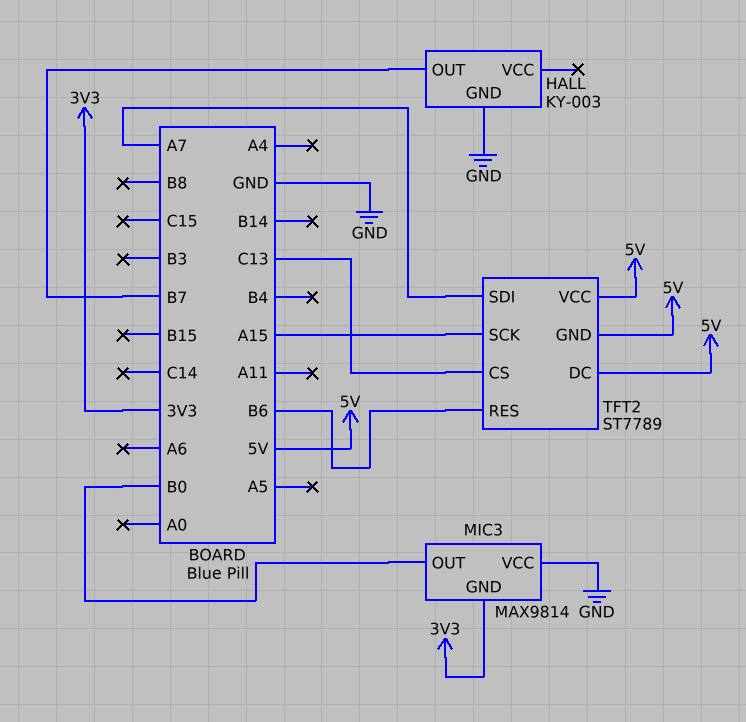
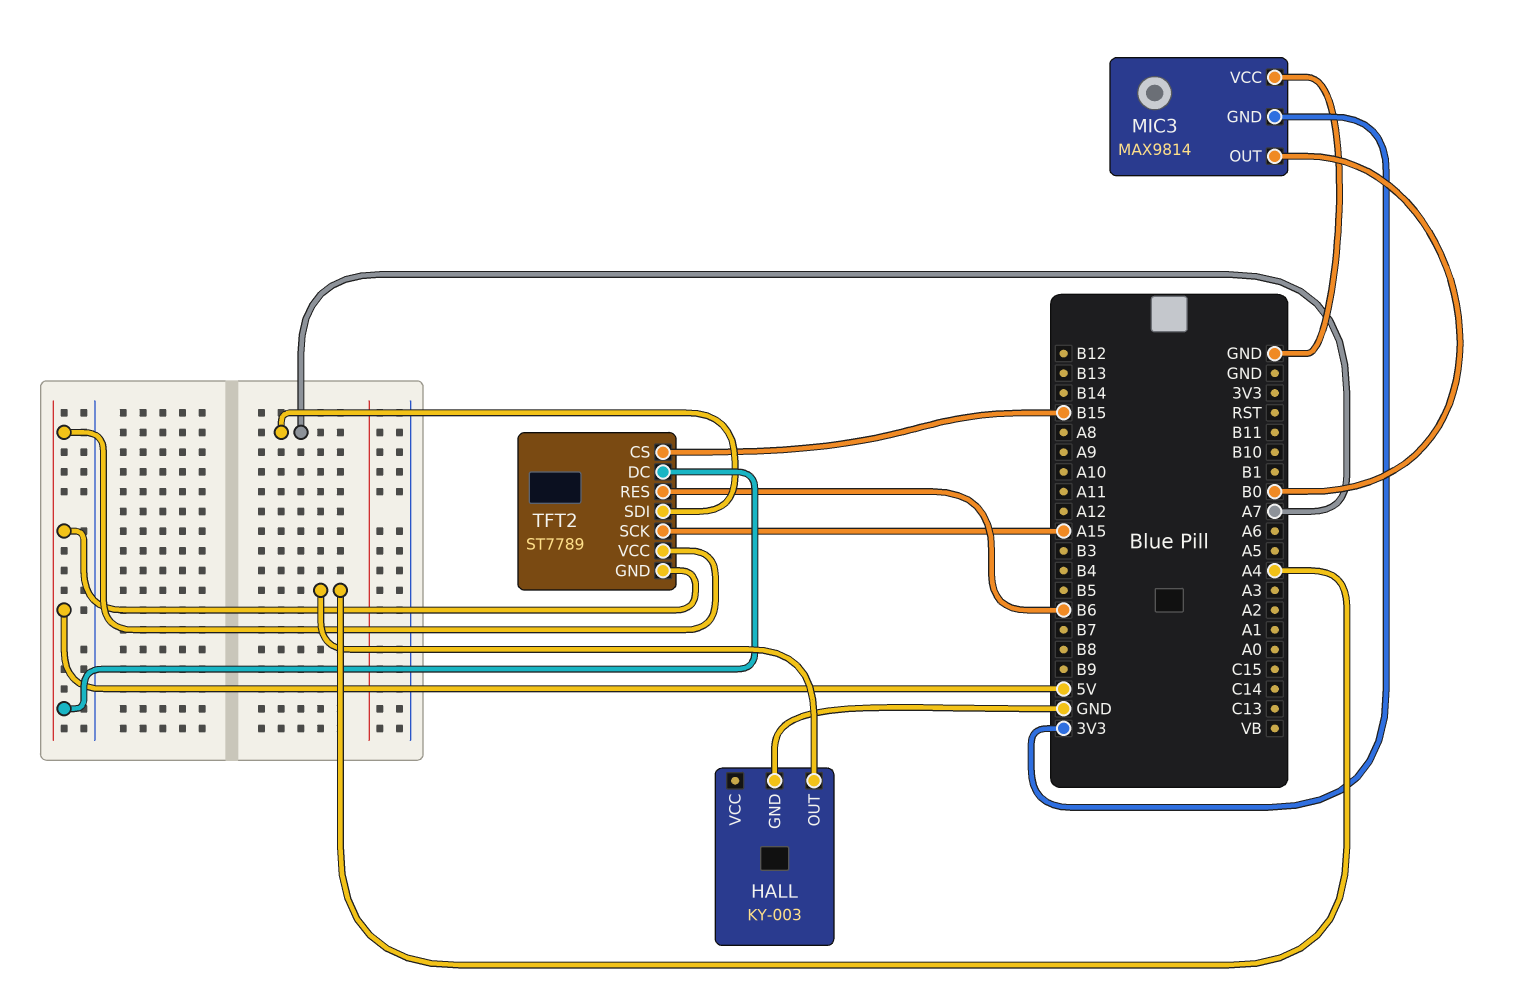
HALL pin OUT: B7 -> A4
TFT2 pin CS: C13 -> B15

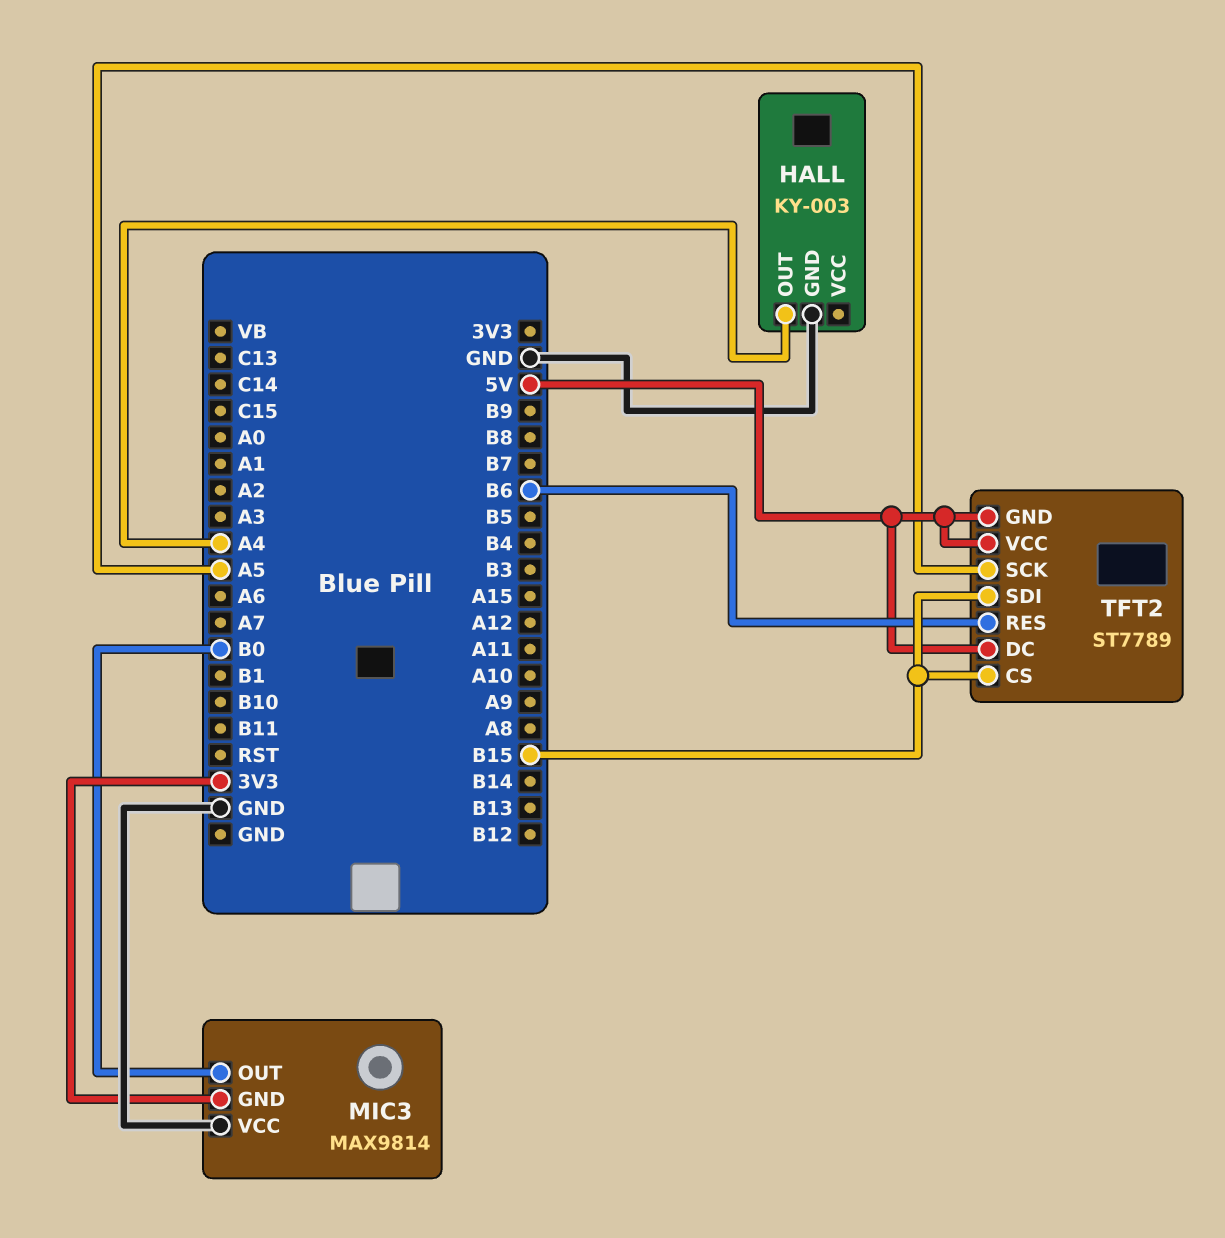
TFT2 pin SCK: A15 -> A5
TFT2 pin SDI: A7 -> B15

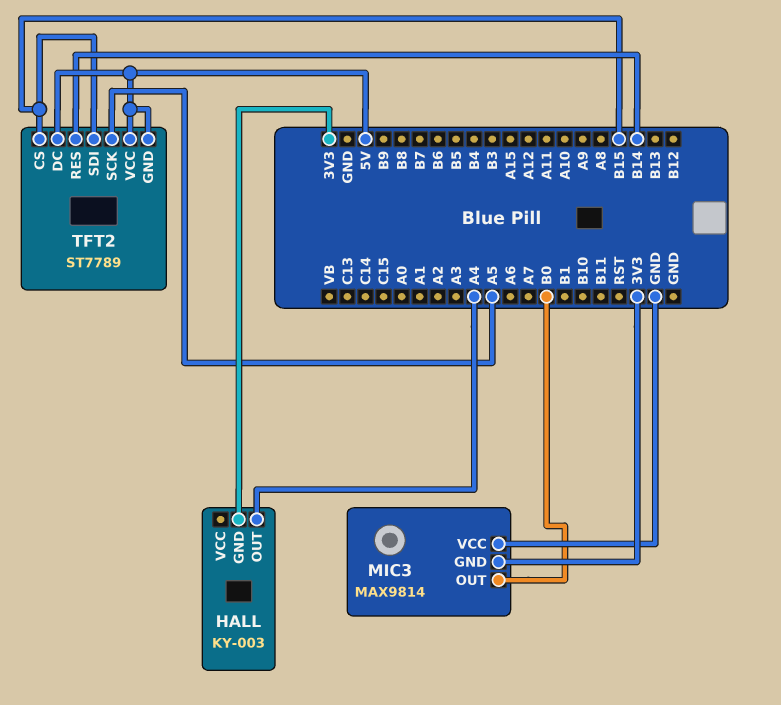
HALL pin GND: GND -> 3V3
TFT2 pin RES: B6 -> B14

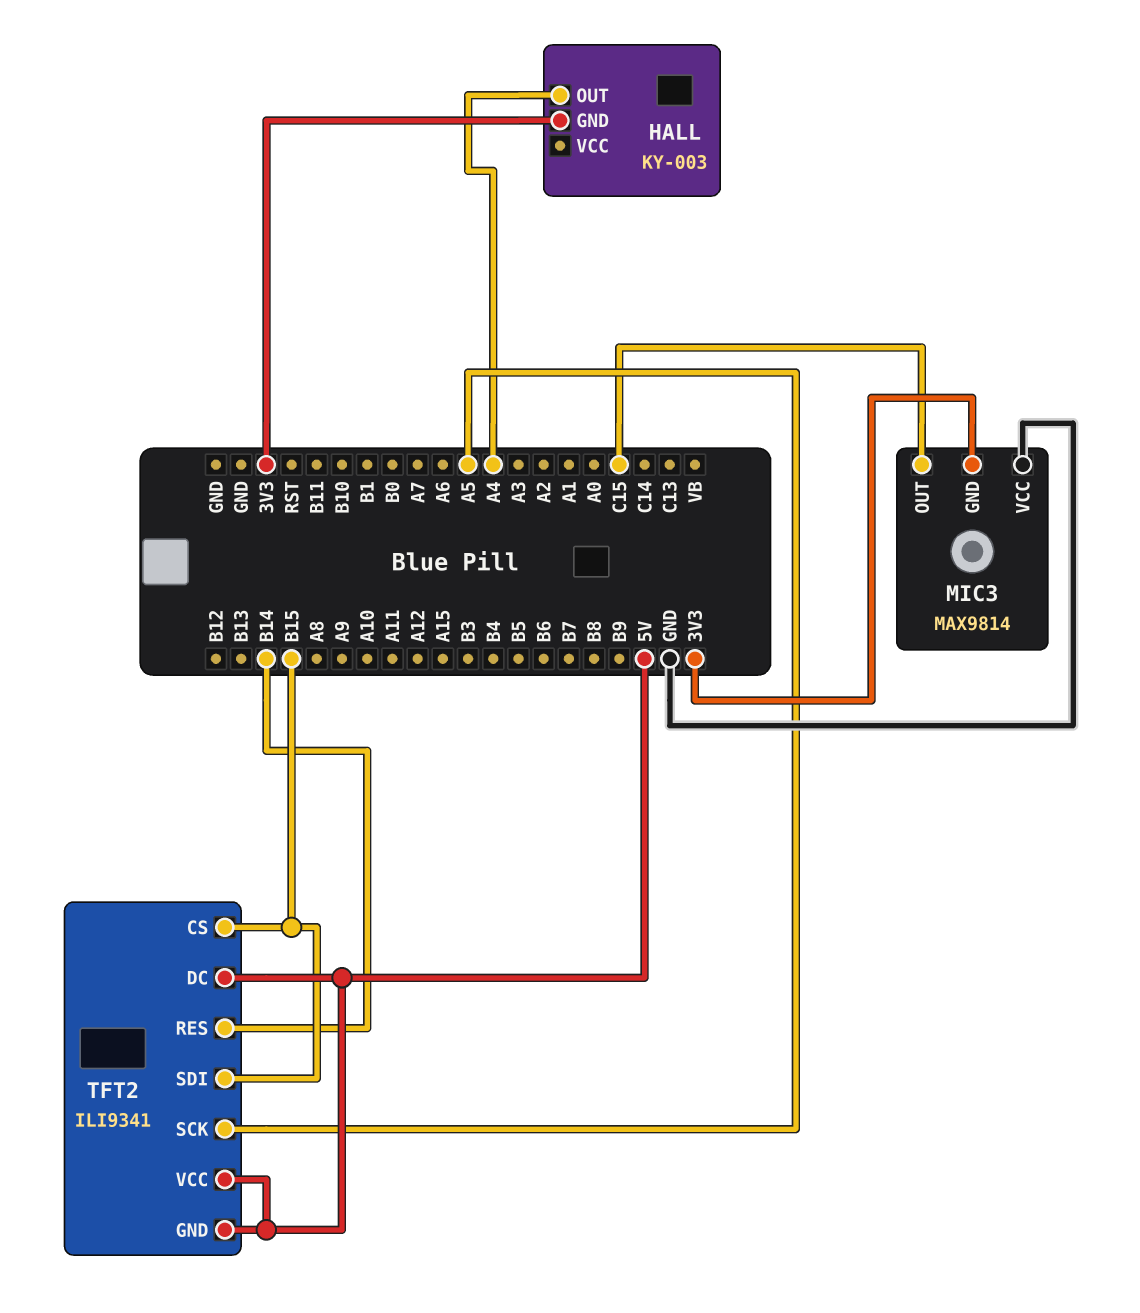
MIC3 pin OUT: B0 -> C15
TFT2: ST7789 -> ILI9341

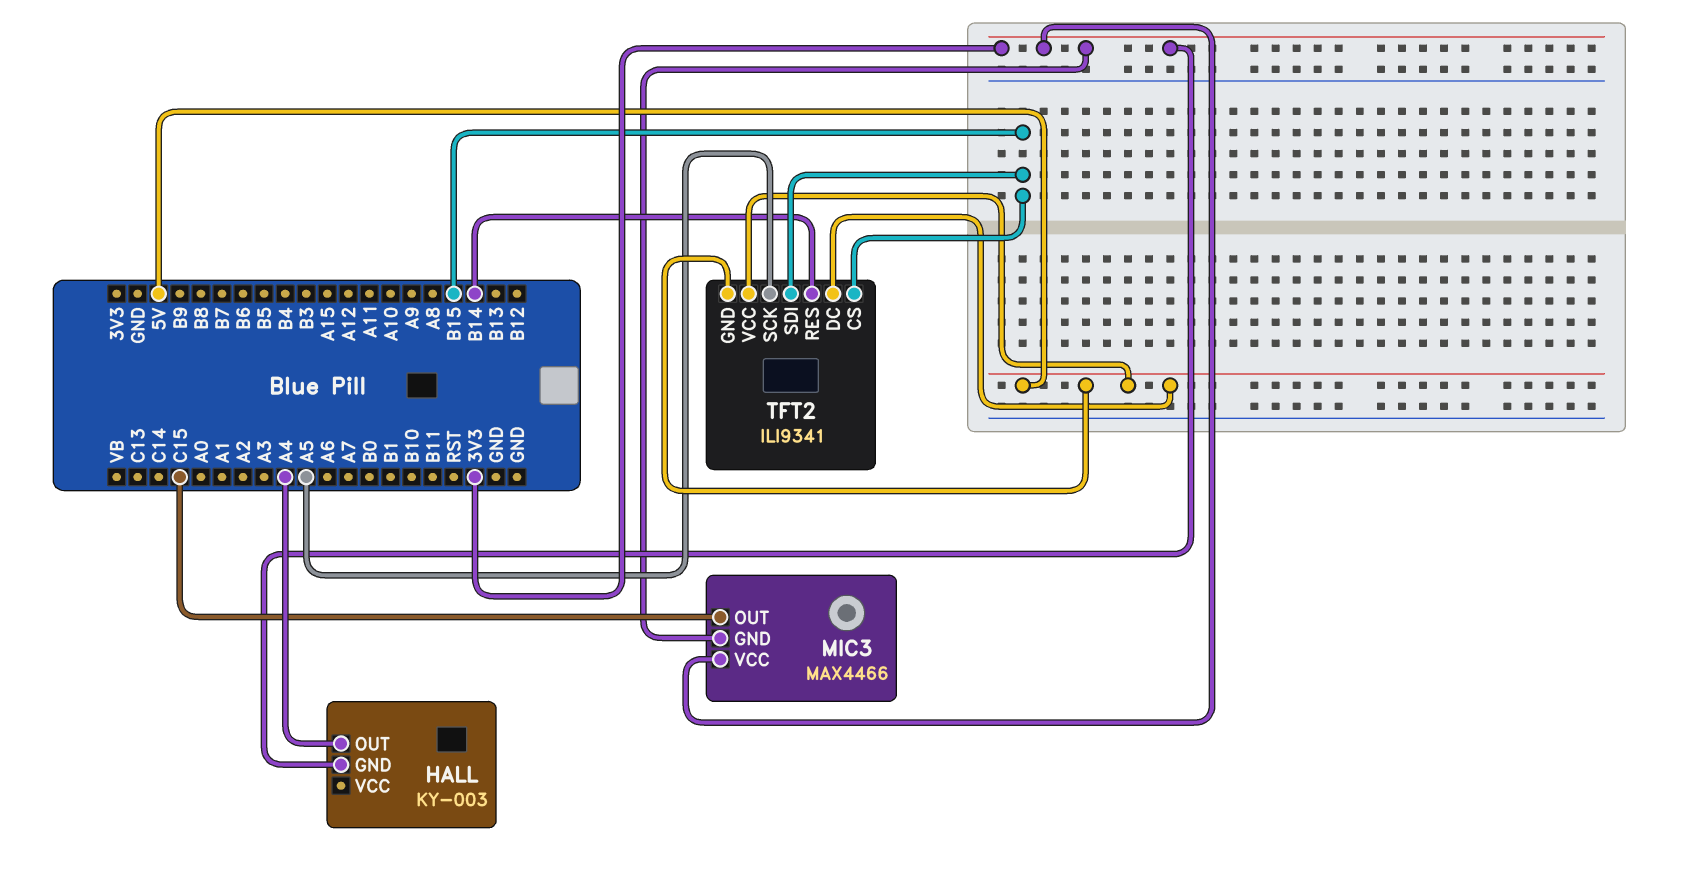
MIC3: MAX9814 -> MAX4466
MIC3 pin VCC: GND -> 3V3

